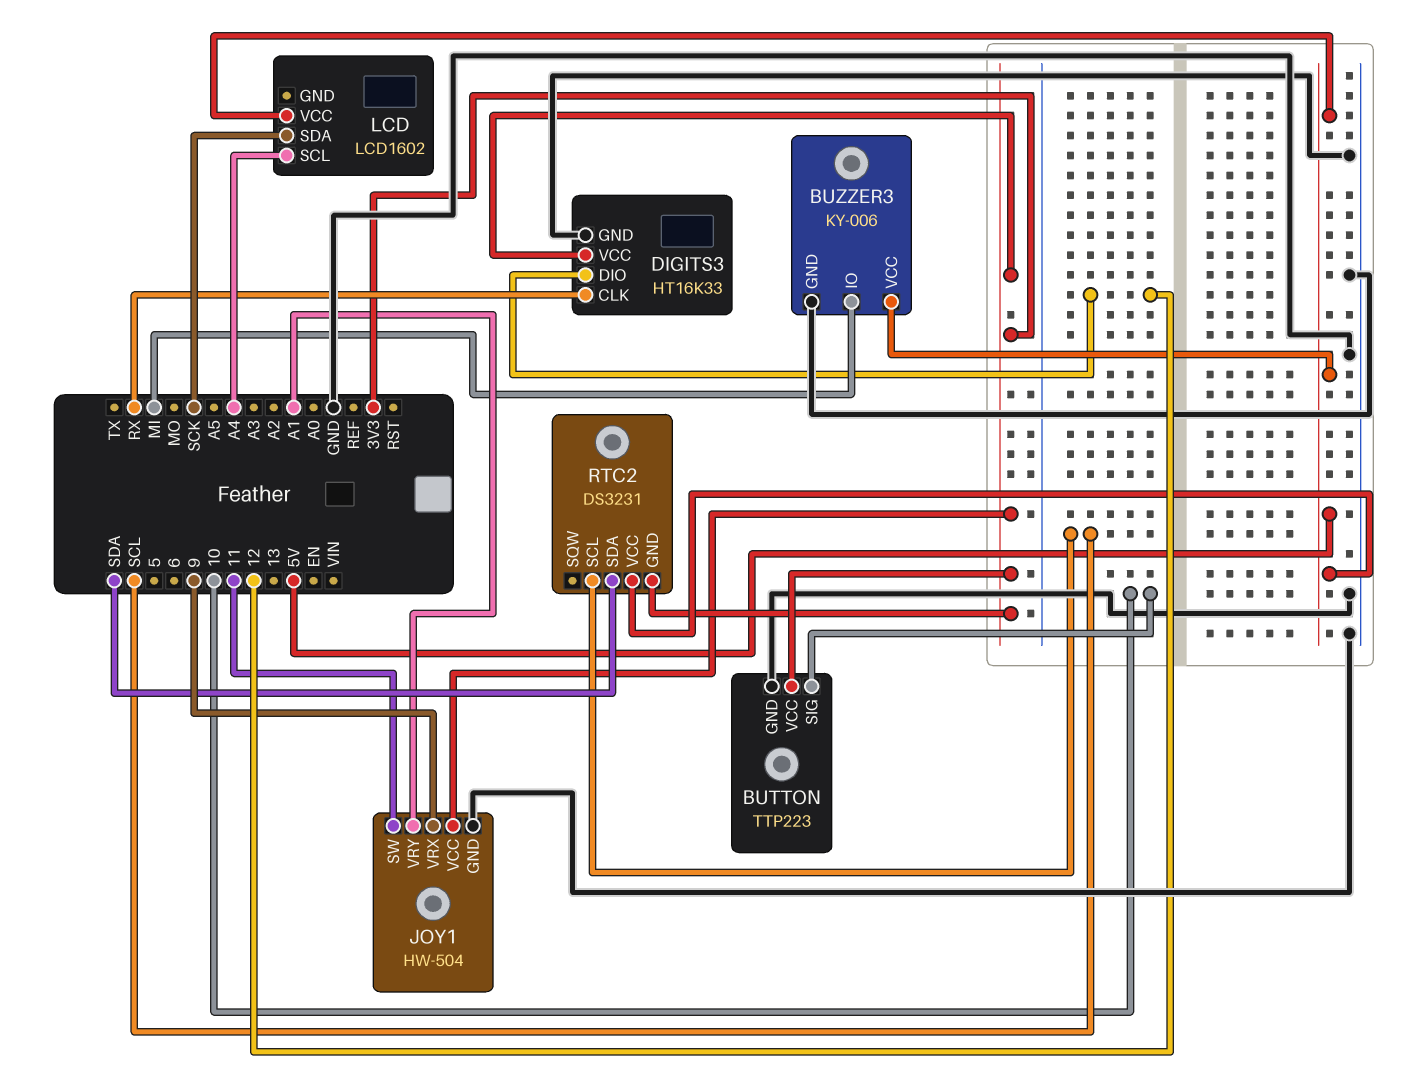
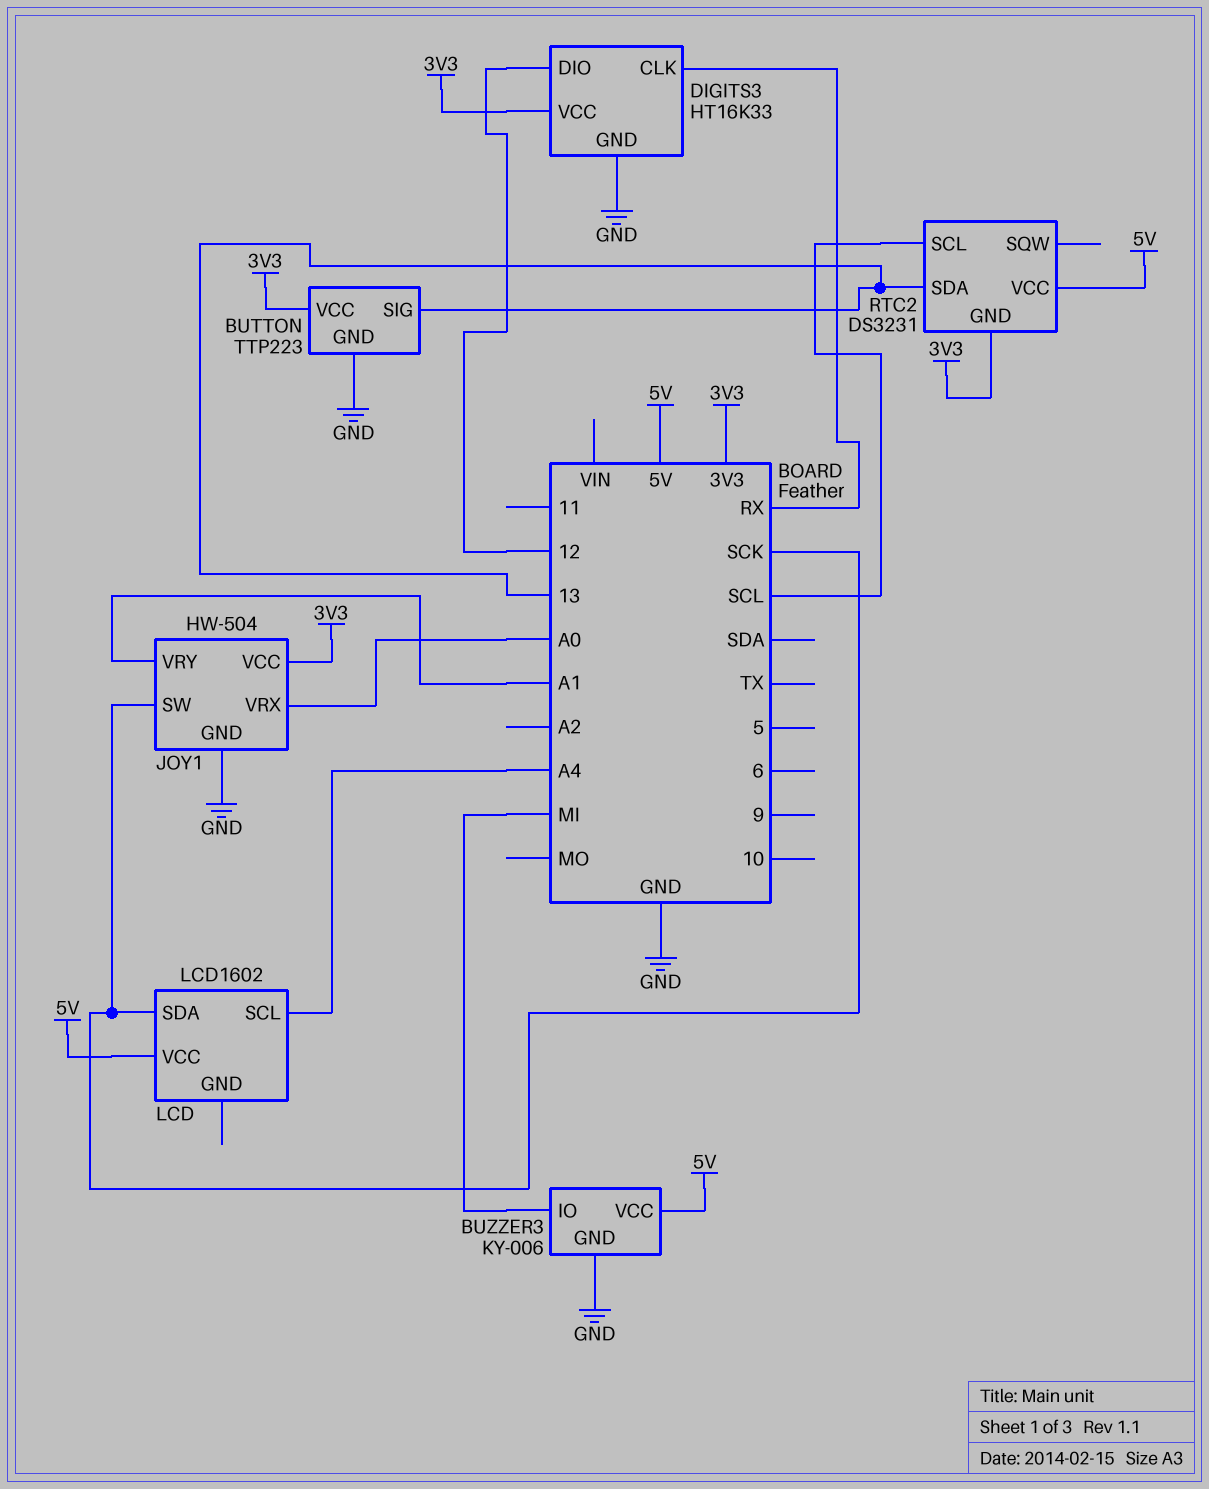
BUTTON pin SIG: 10 -> 13
JOY1 pin SW: 11 -> SCK
JOY1 pin VRX: 9 -> A0
RTC2 pin SDA: SDA -> 13

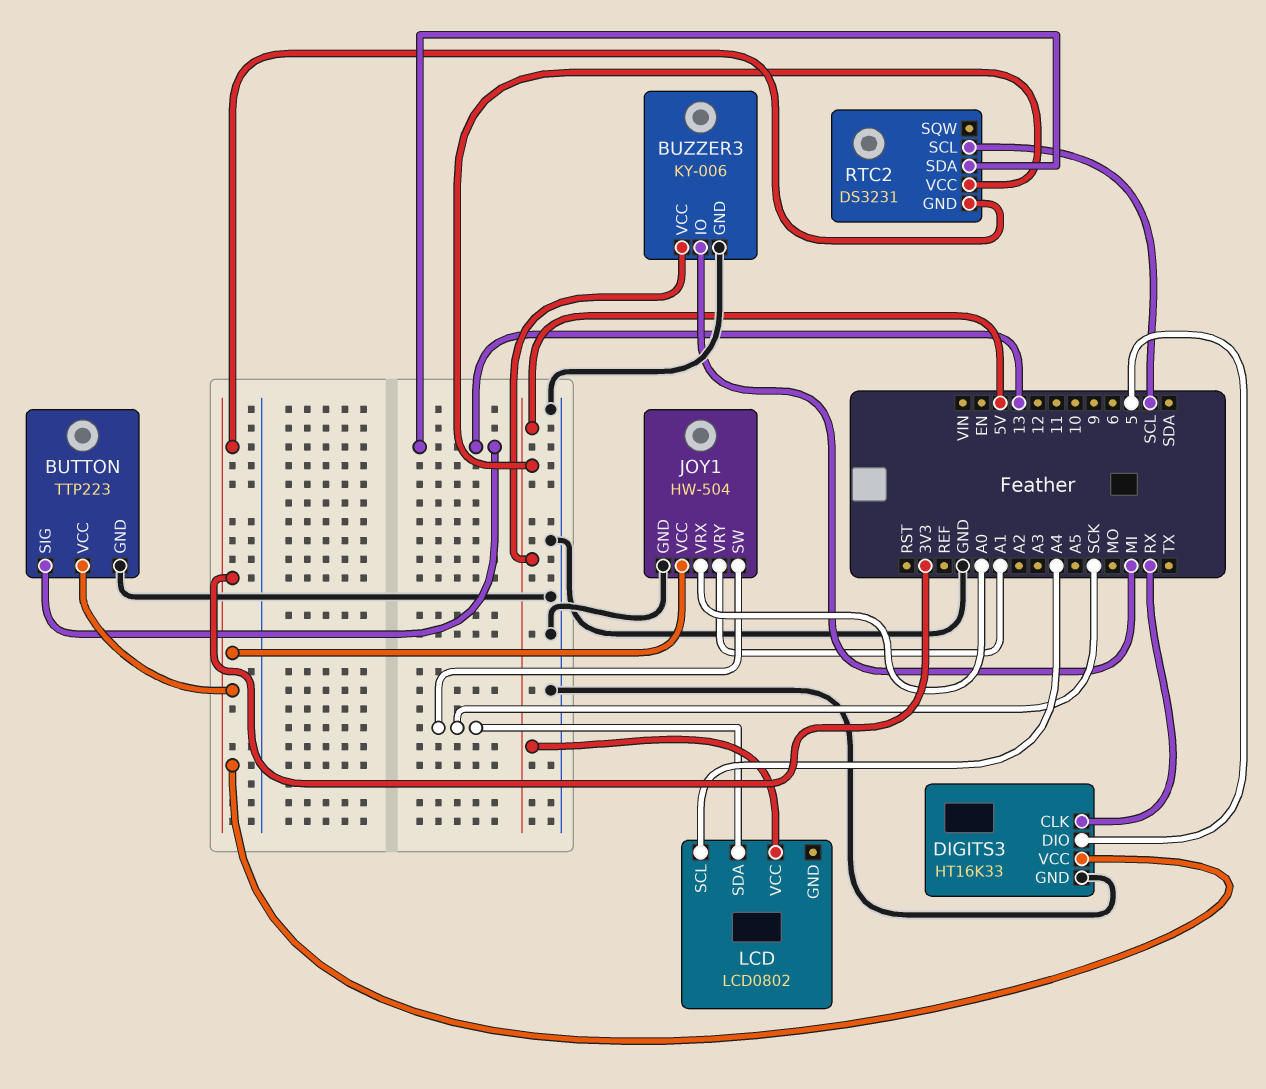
DIGITS3 pin DIO: 12 -> 5
LCD: LCD1602 -> LCD0802

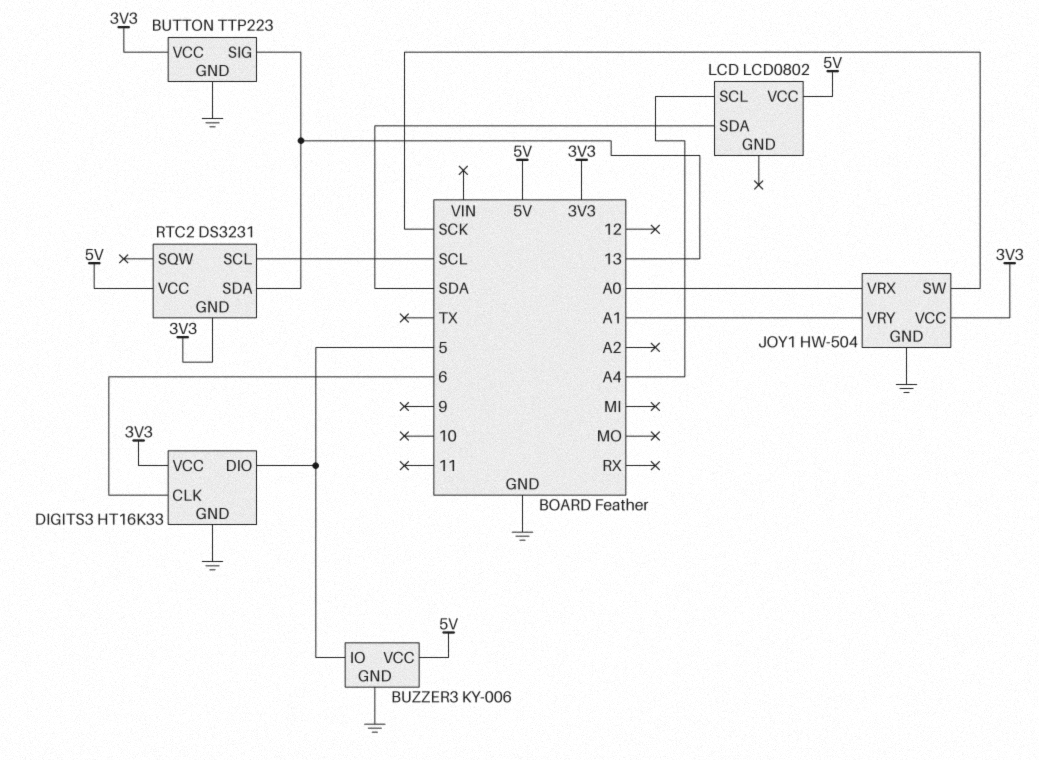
BUZZER3 pin IO: MI -> 5
DIGITS3 pin CLK: RX -> 6
LCD pin SDA: SCK -> SDA

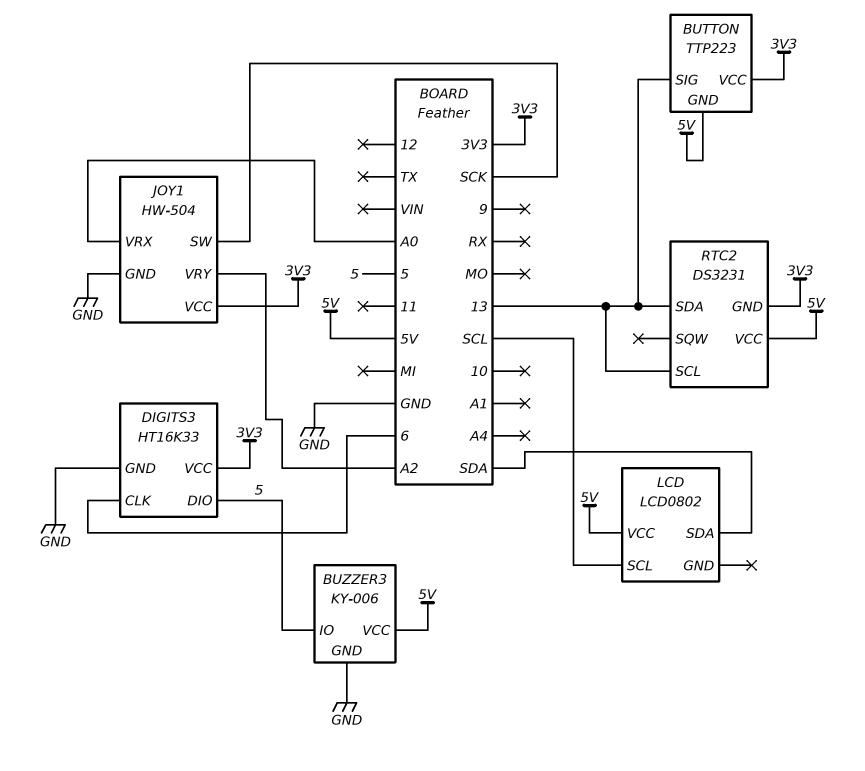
BUTTON pin GND: GND -> 5V
JOY1 pin VRY: A1 -> A2
LCD pin SCL: A4 -> SCL
RTC2 pin SCL: SCL -> 13

